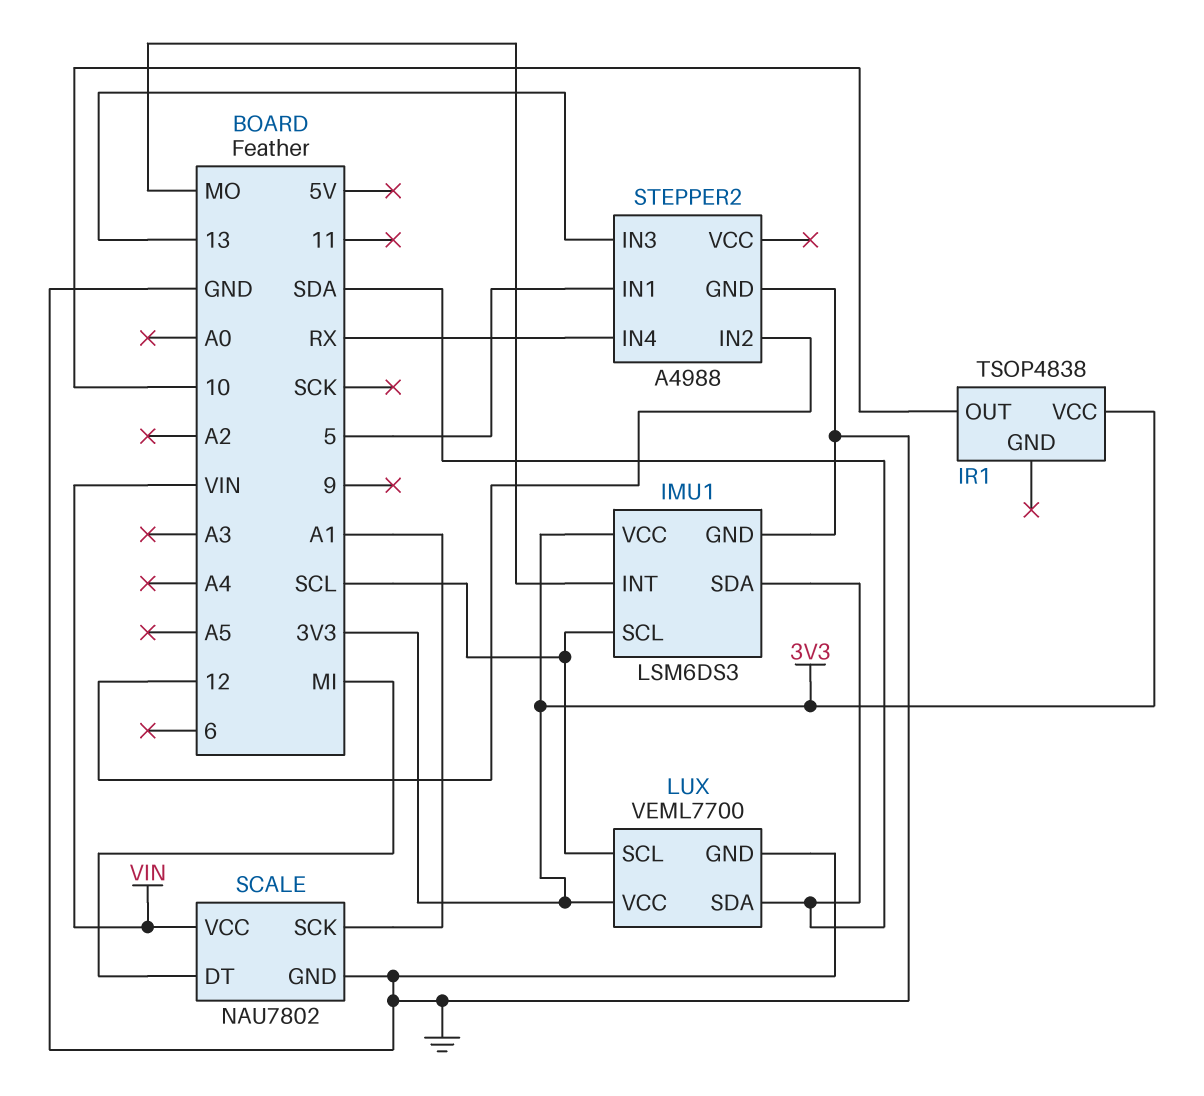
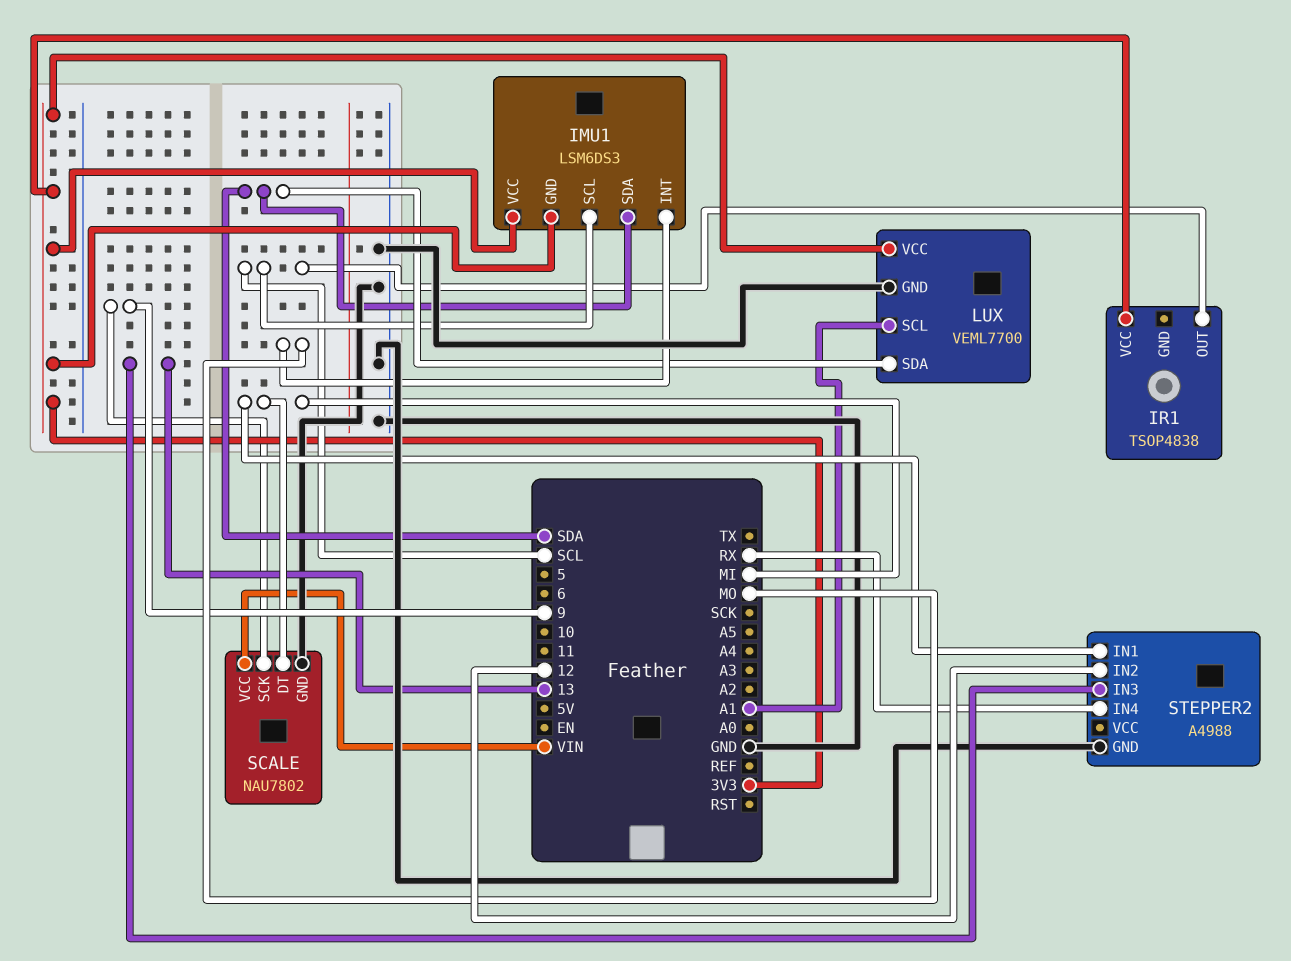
IMU1 pin GND: GND -> 3V3
IR1 pin OUT: 10 -> SCL
LUX pin SCL: SCL -> A1
SCALE pin SCK: A1 -> 9
STEPPER2 pin IN1: 5 -> MI

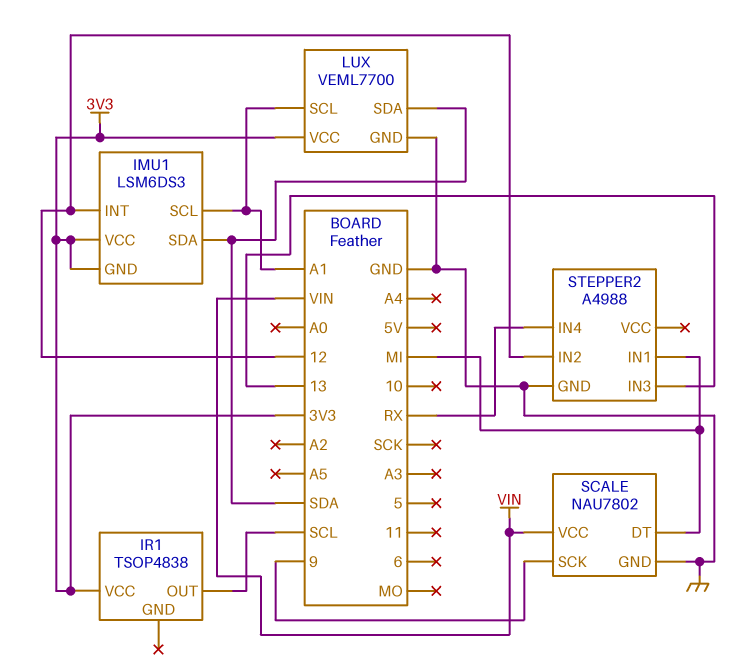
IMU1 pin INT: MO -> 12
IMU1 pin SCL: SCL -> A1

